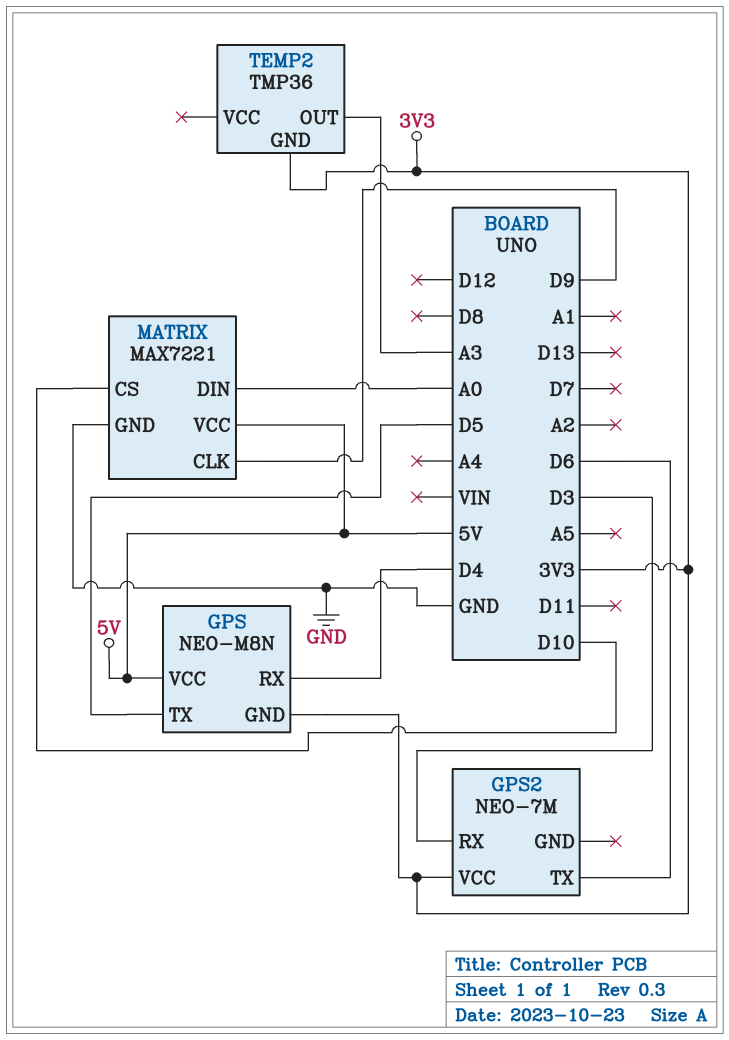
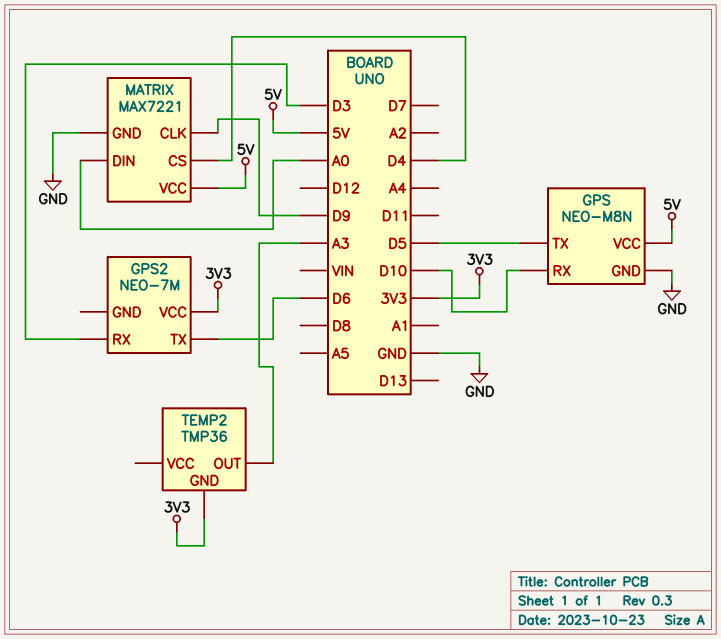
GPS pin GND: 3V3 -> GND
GPS pin RX: D4 -> D10
MATRIX pin CS: D10 -> D4

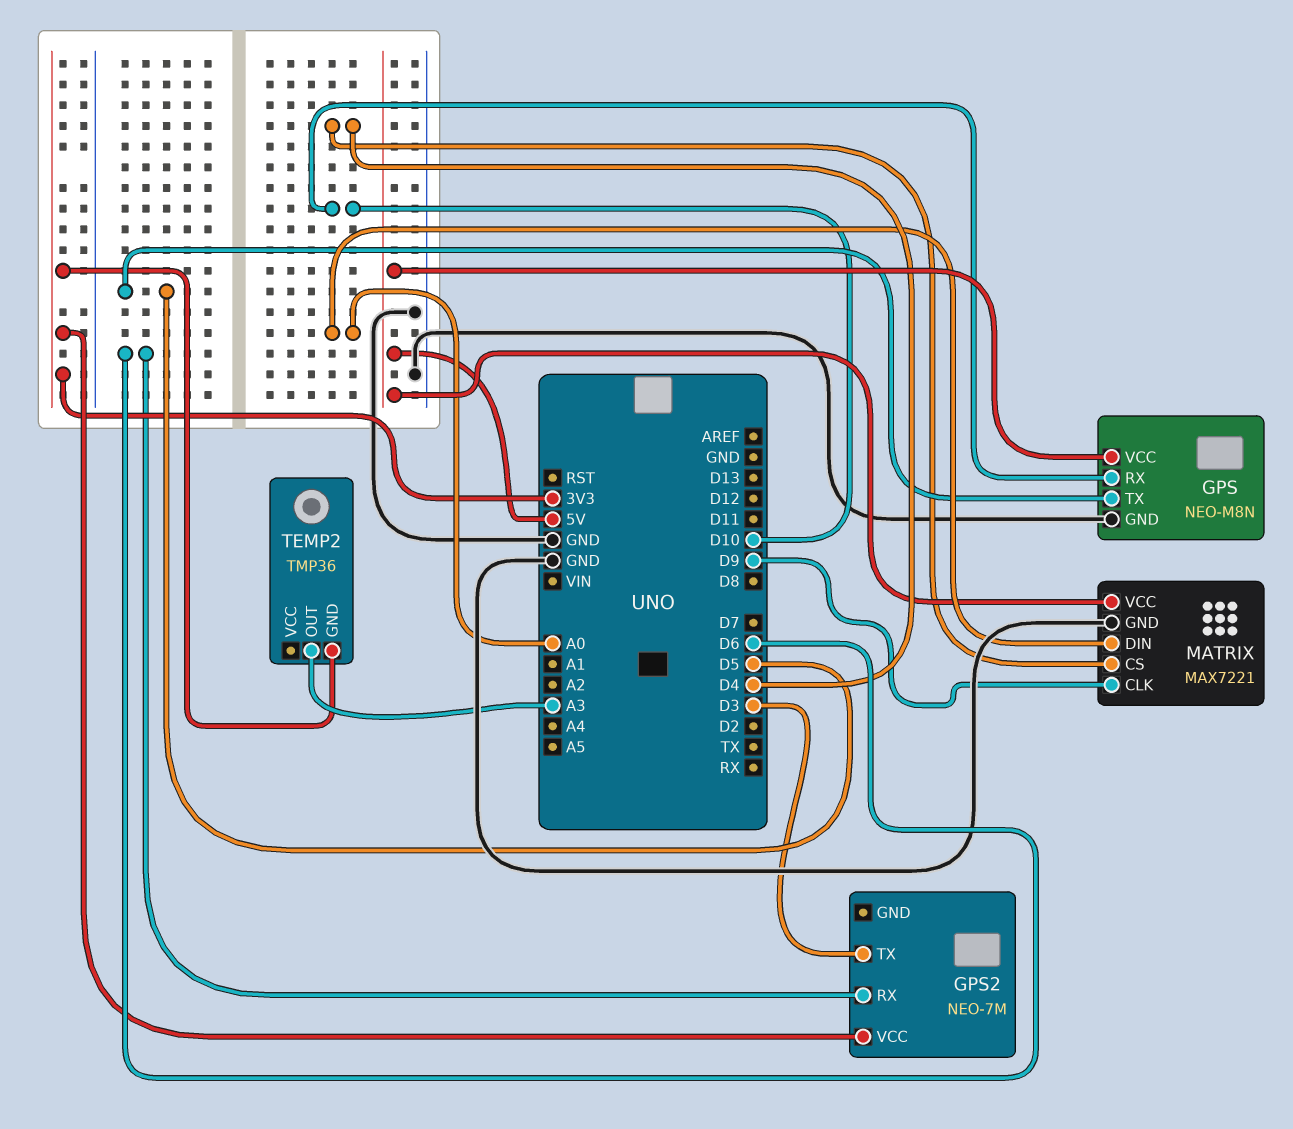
GPS2 pin RX: D3 -> D6
GPS2 pin TX: D6 -> D3

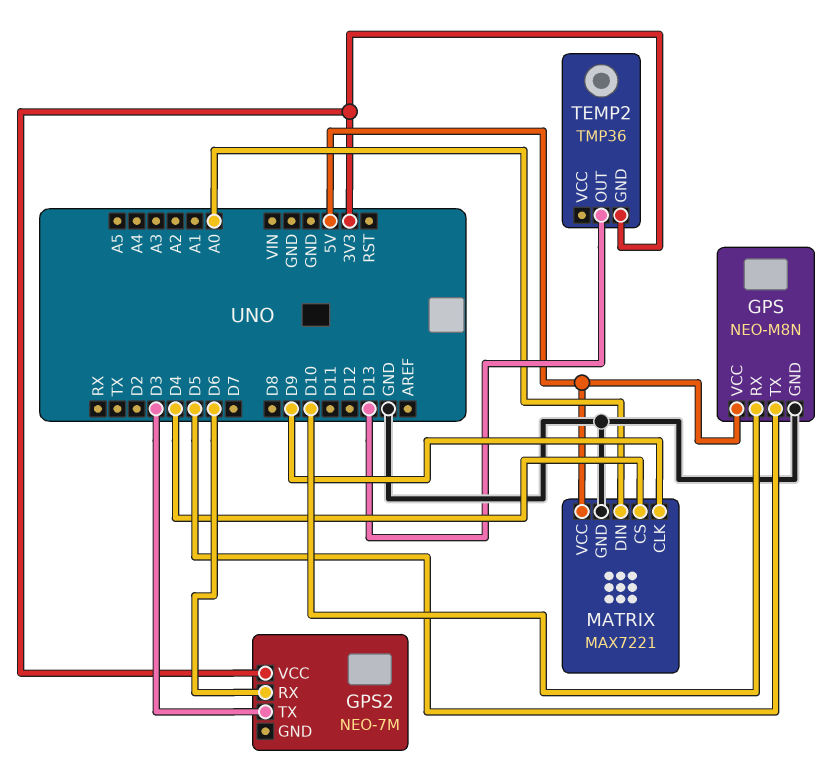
TEMP2 pin OUT: A3 -> D13

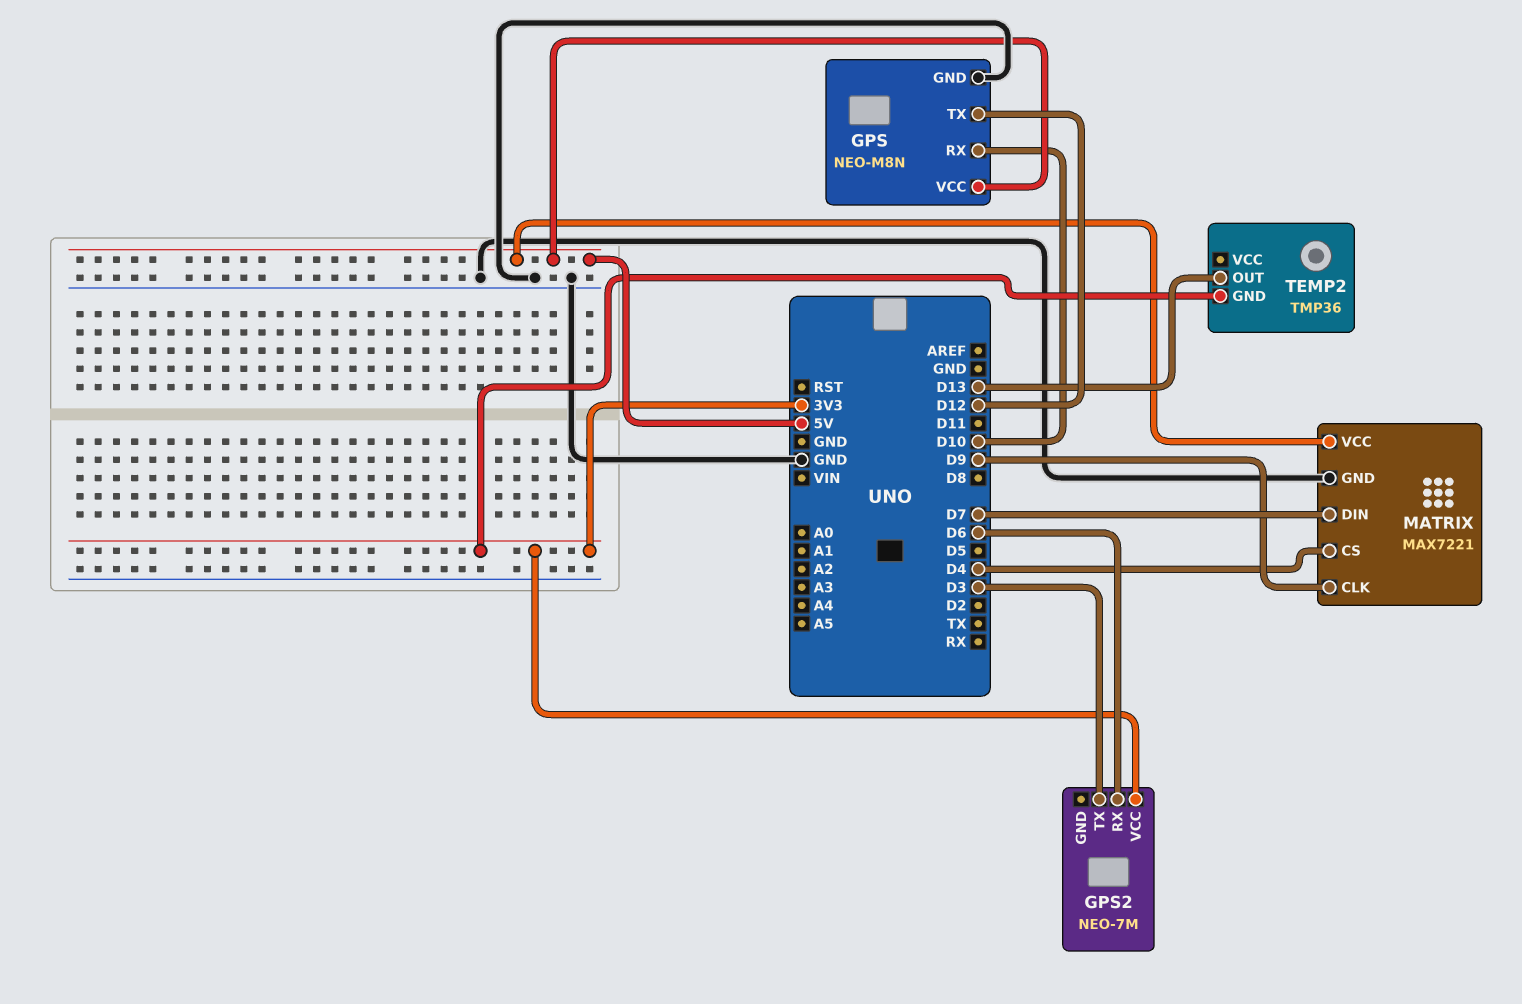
GPS pin TX: D5 -> D12
MATRIX pin DIN: A0 -> D7

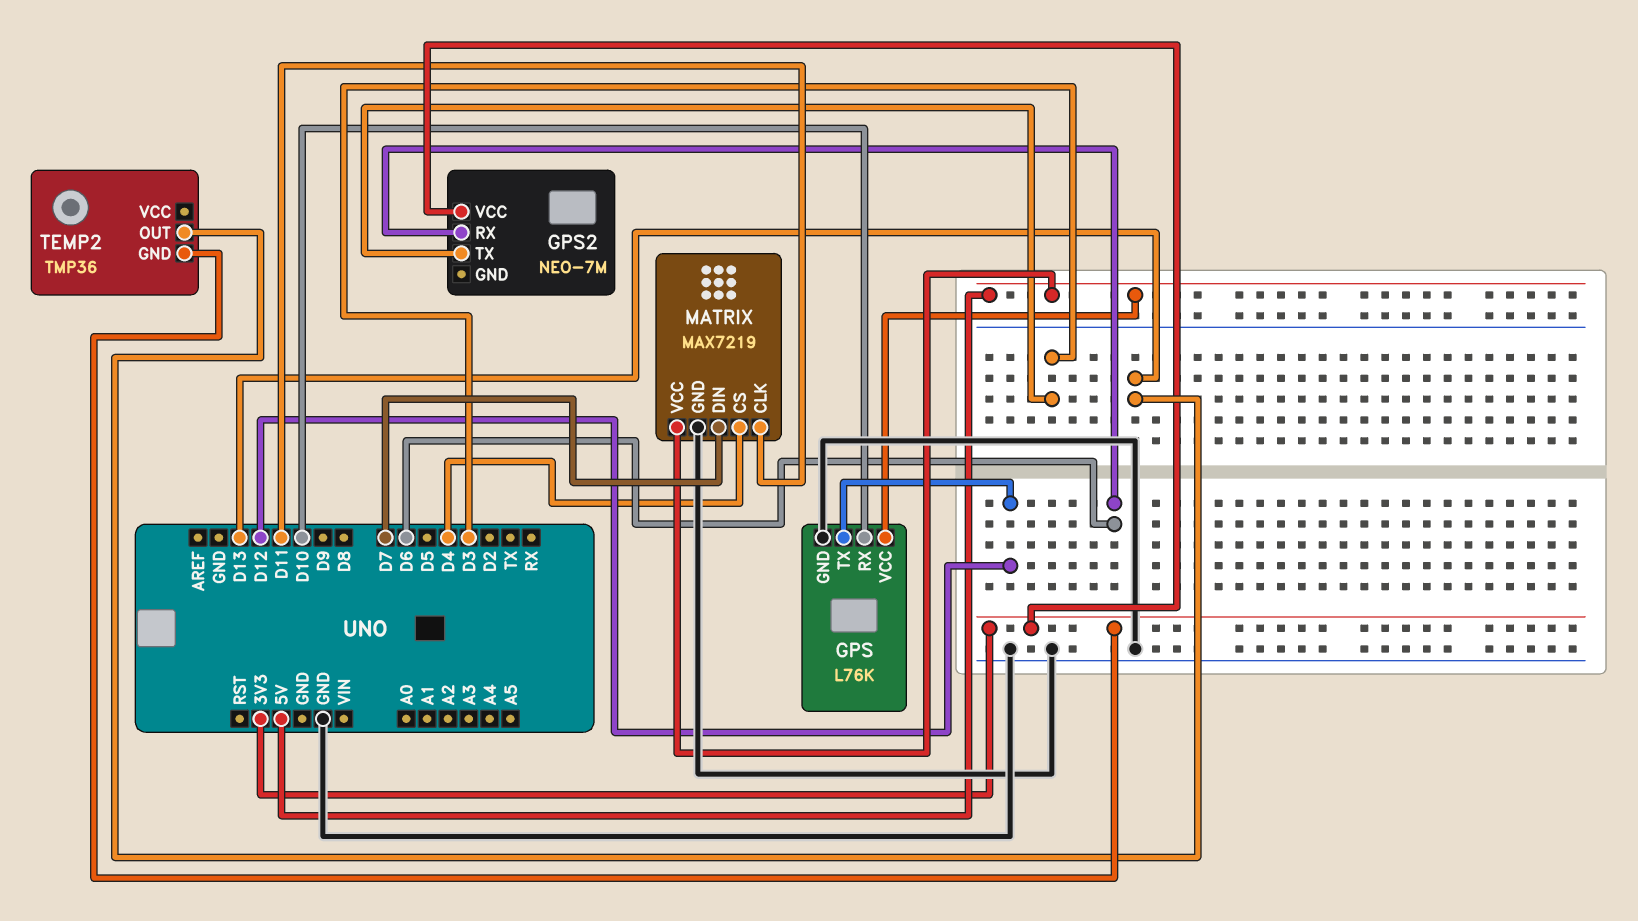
GPS: NEO-M8N -> L76K
MATRIX: MAX7221 -> MAX7219
MATRIX pin CLK: D9 -> D11

